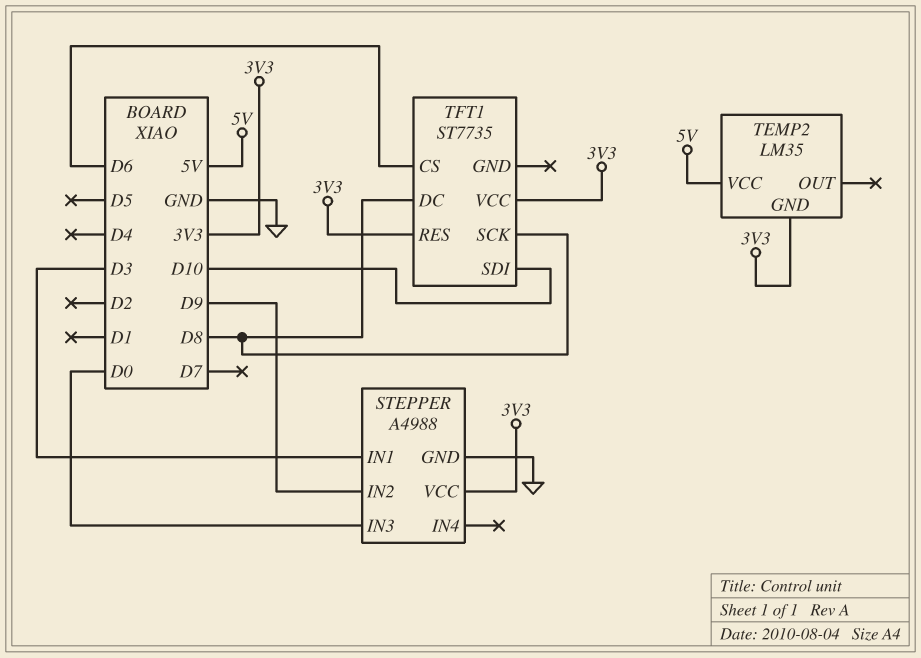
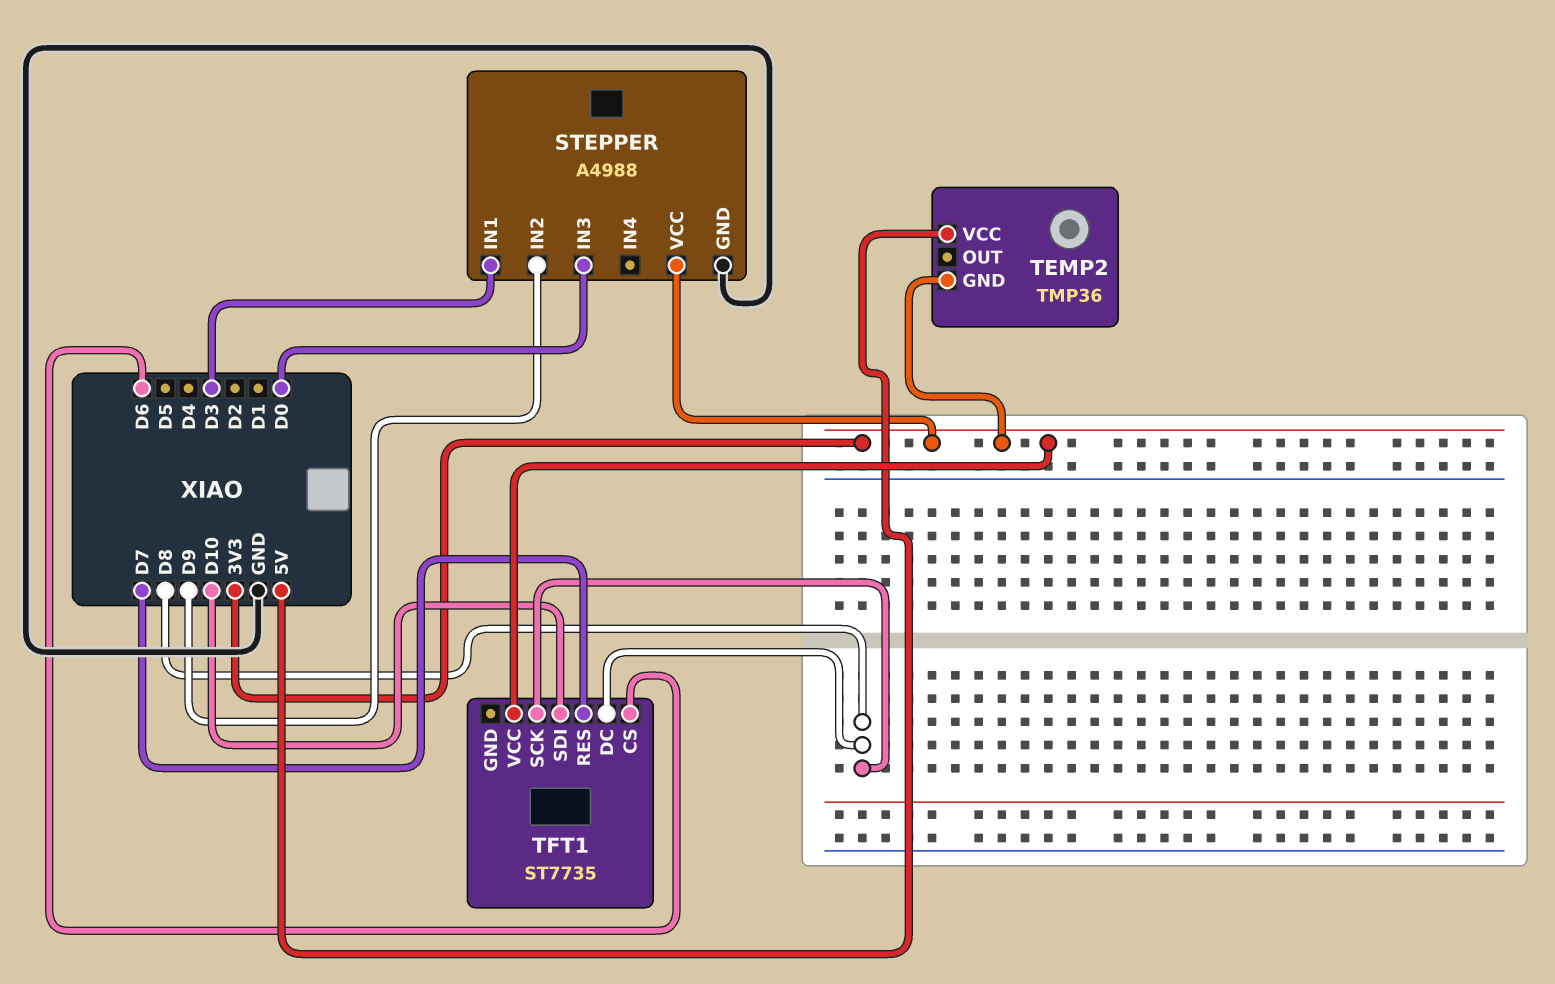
TEMP2: LM35 -> TMP36
TFT1 pin RES: 3V3 -> D7

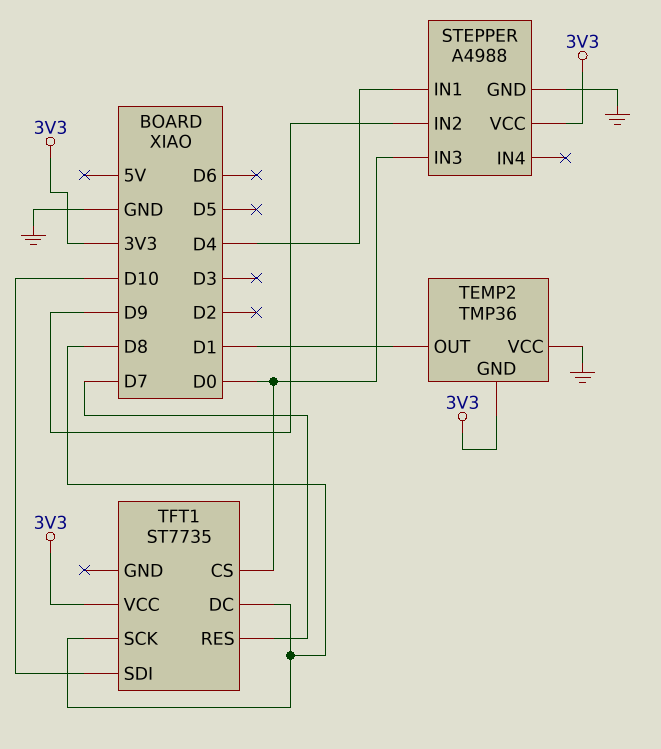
STEPPER pin IN1: D3 -> D4
TEMP2 pin OUT: none -> D1
TEMP2 pin VCC: 5V -> GND
TFT1 pin CS: D6 -> D0

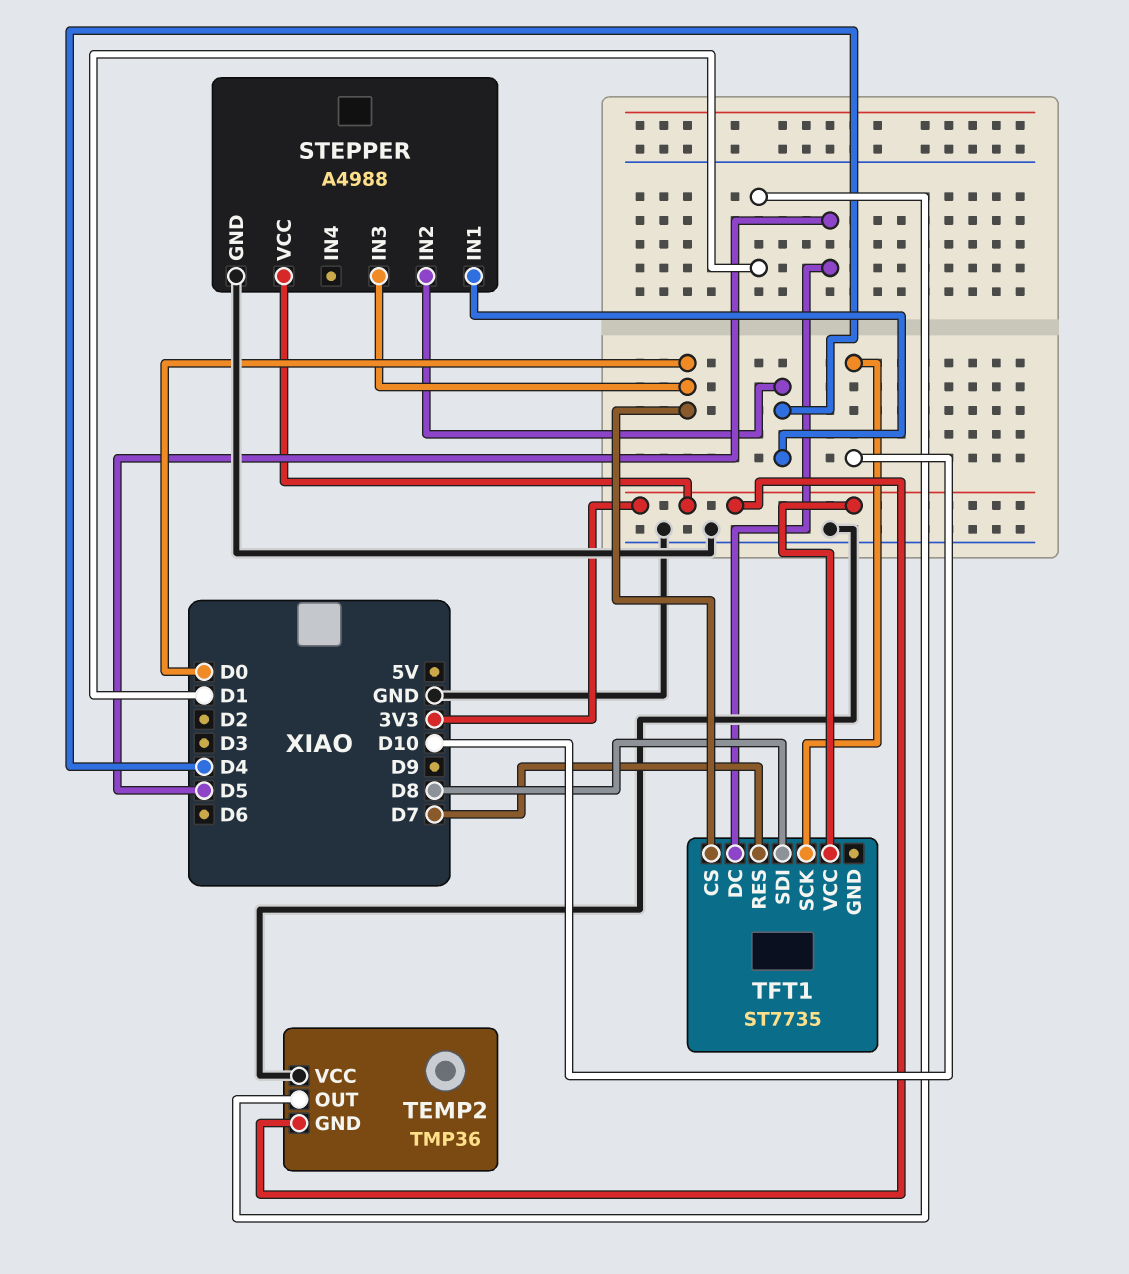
STEPPER pin IN2: D9 -> D4
TFT1 pin DC: D8 -> D5
TFT1 pin SCK: D8 -> D10
TFT1 pin SDI: D10 -> D8

